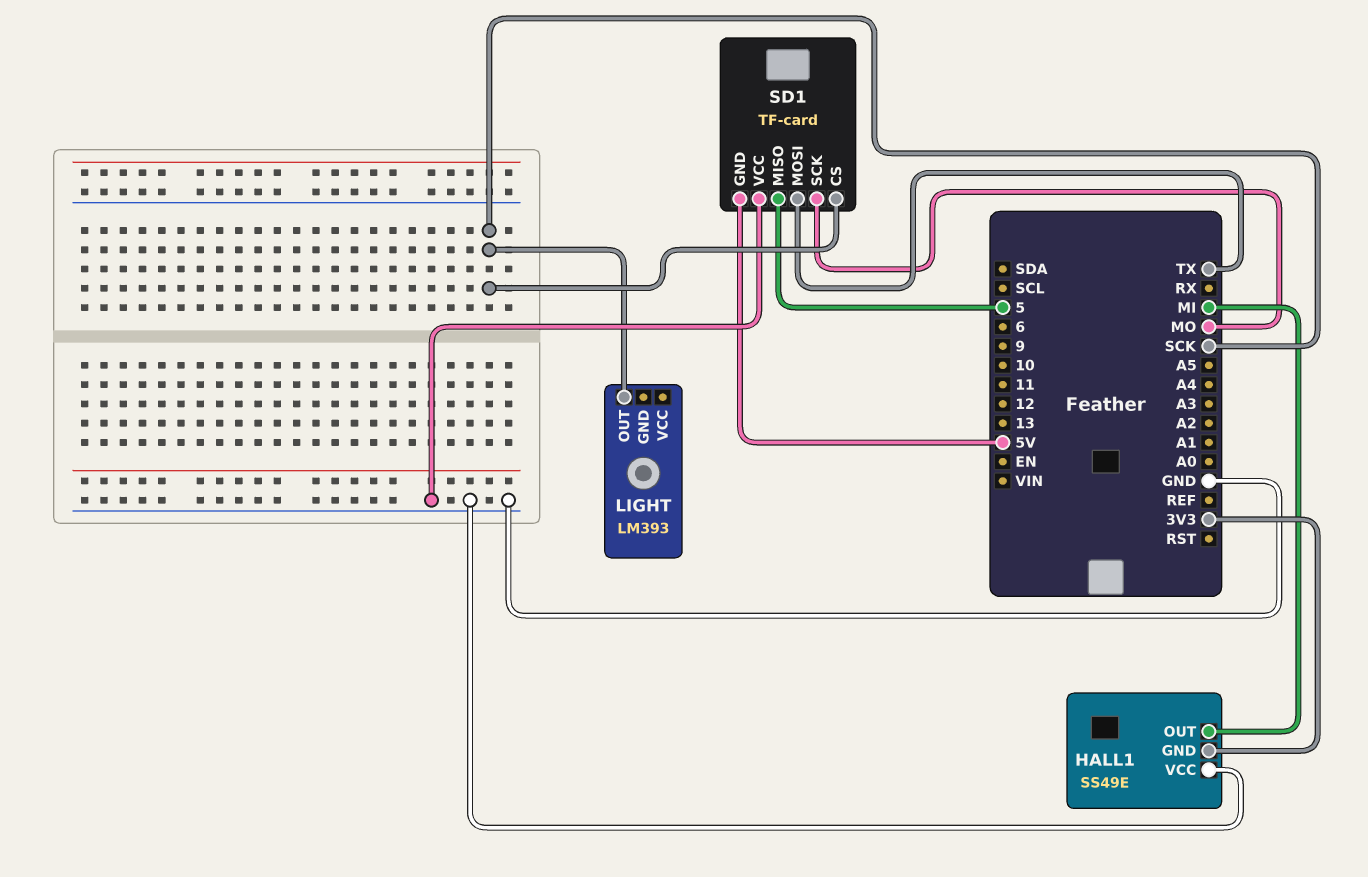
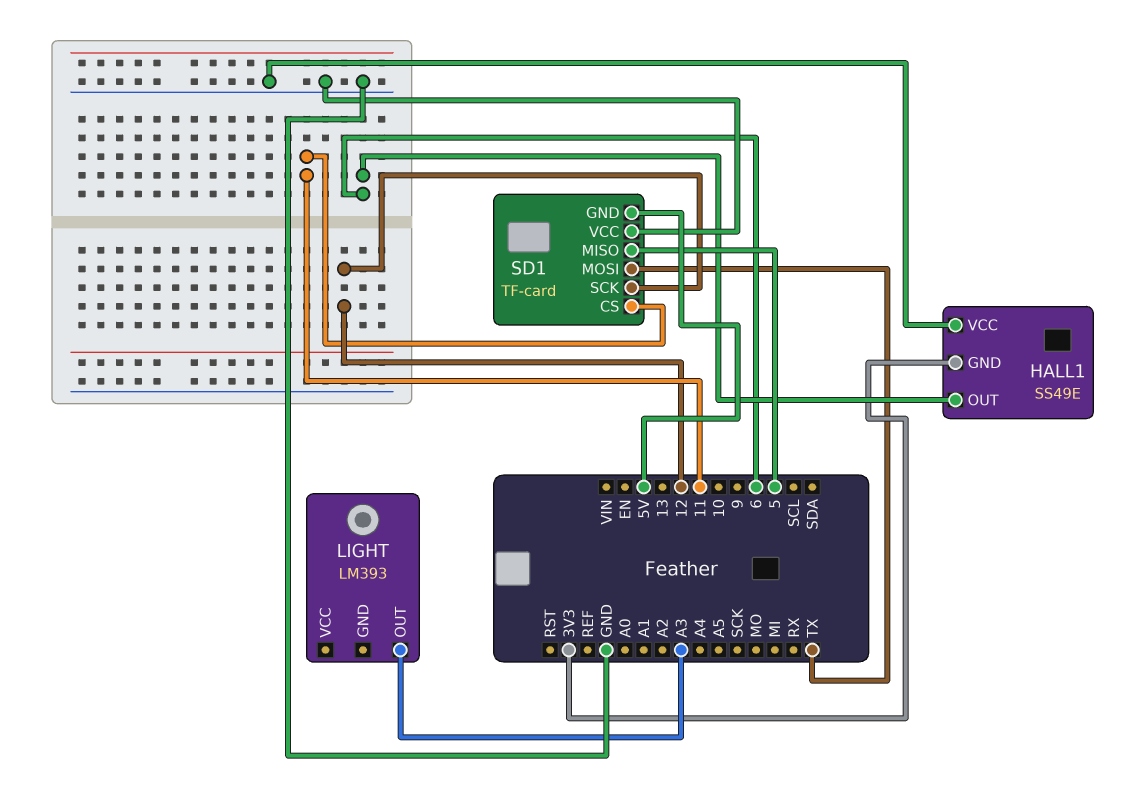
HALL1 pin OUT: MI -> 6
LIGHT pin OUT: SCK -> A3
SD1 pin CS: SCK -> 11
SD1 pin SCK: MO -> 12

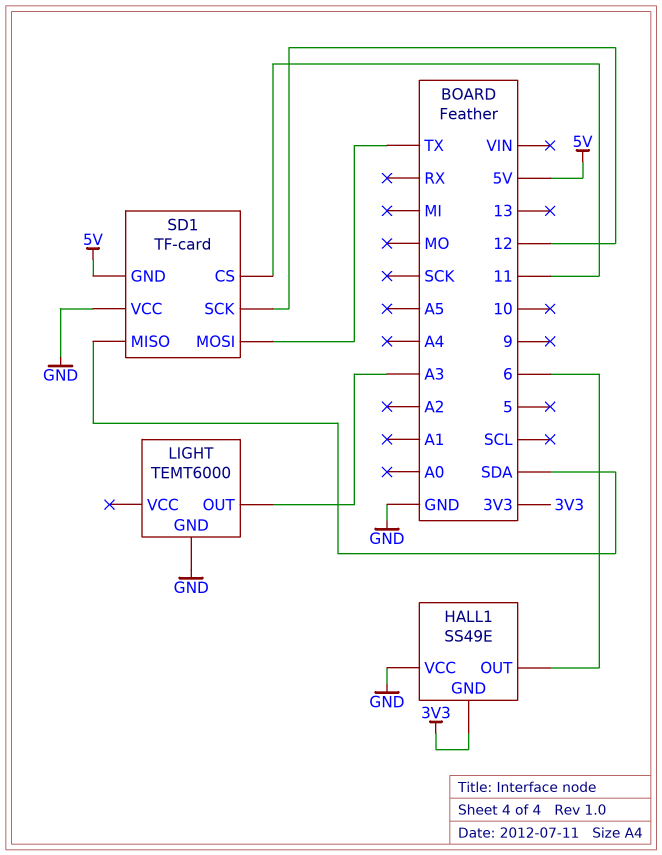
LIGHT: LM393 -> TEMT6000
LIGHT pin GND: none -> GND
SD1 pin MISO: 5 -> SDA

